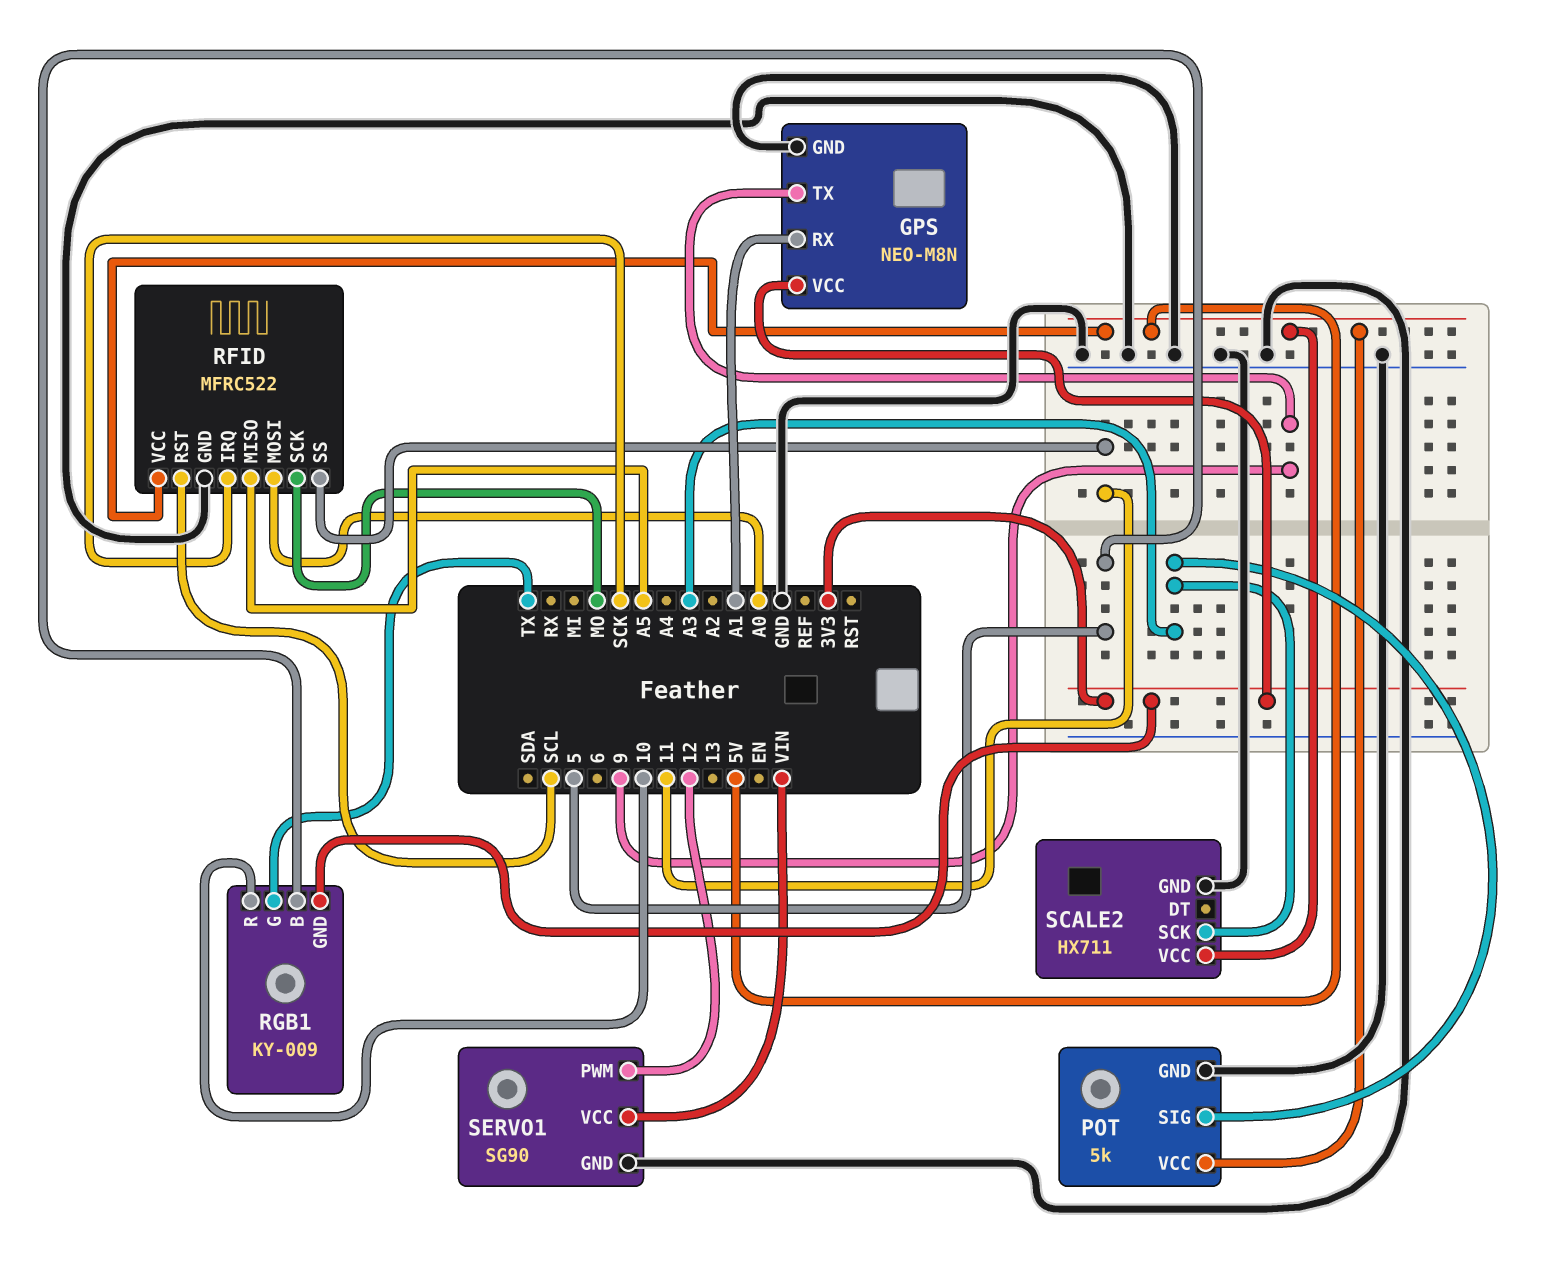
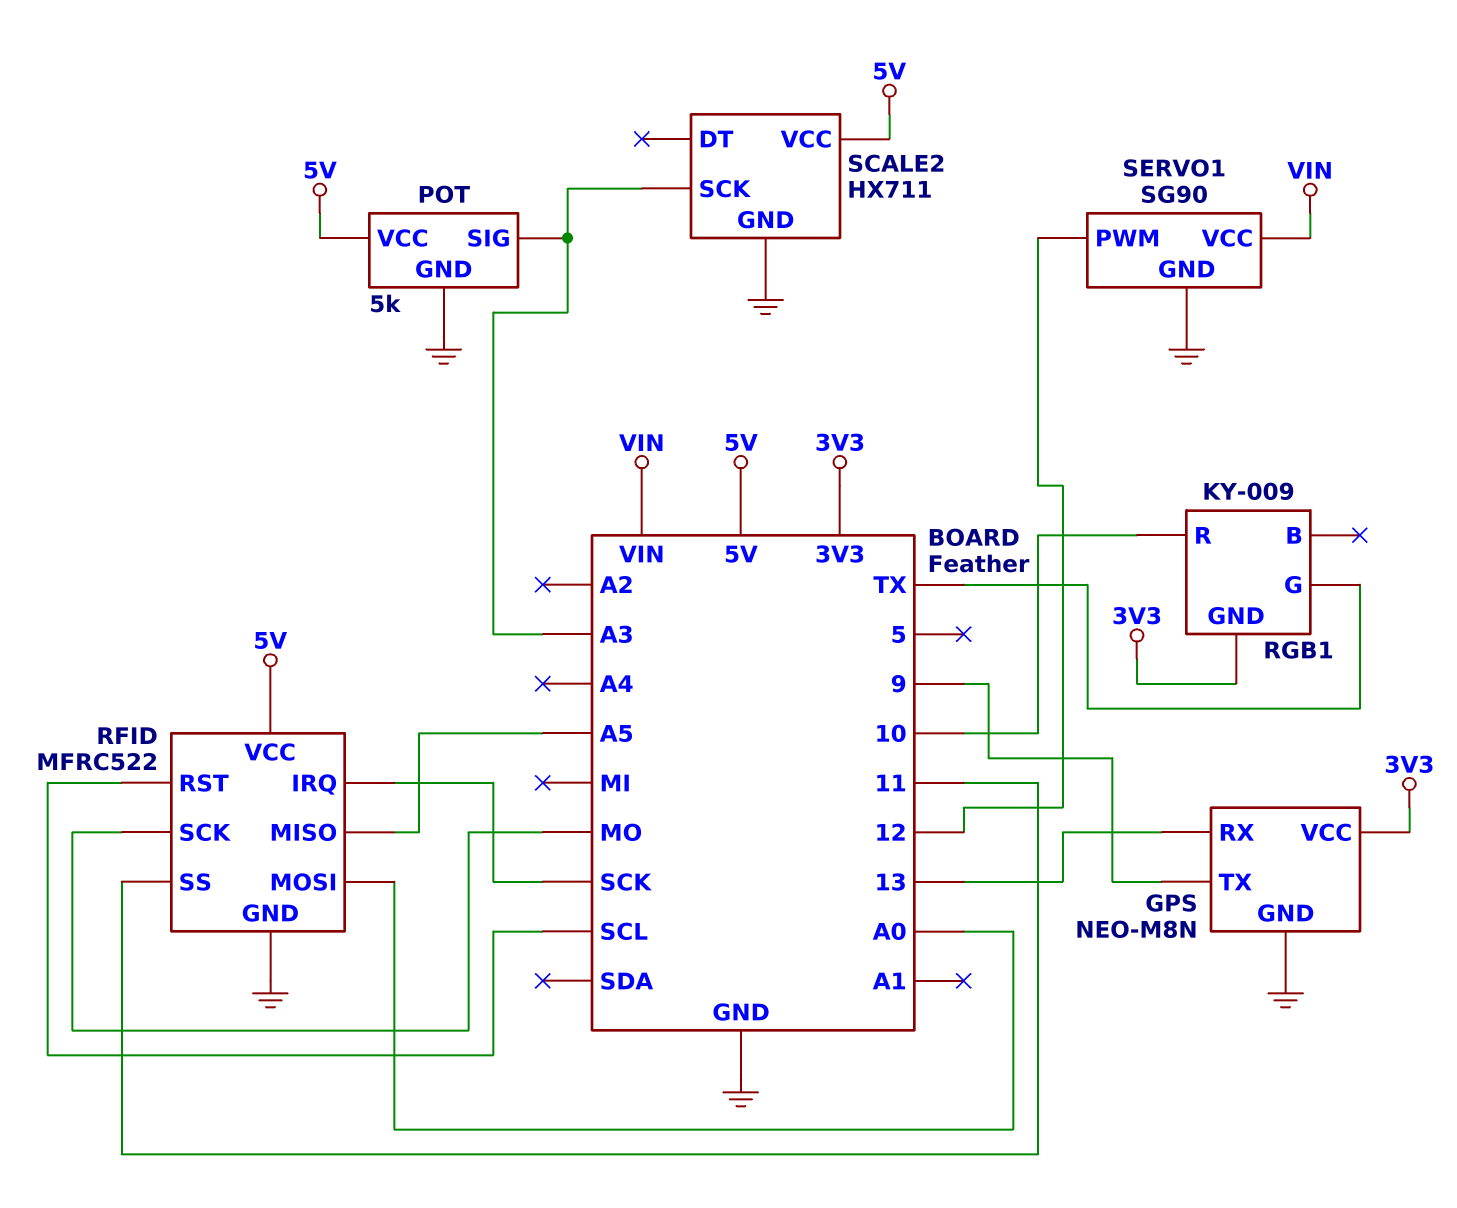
GPS pin RX: A1 -> 13
RGB1 pin B: 5 -> none

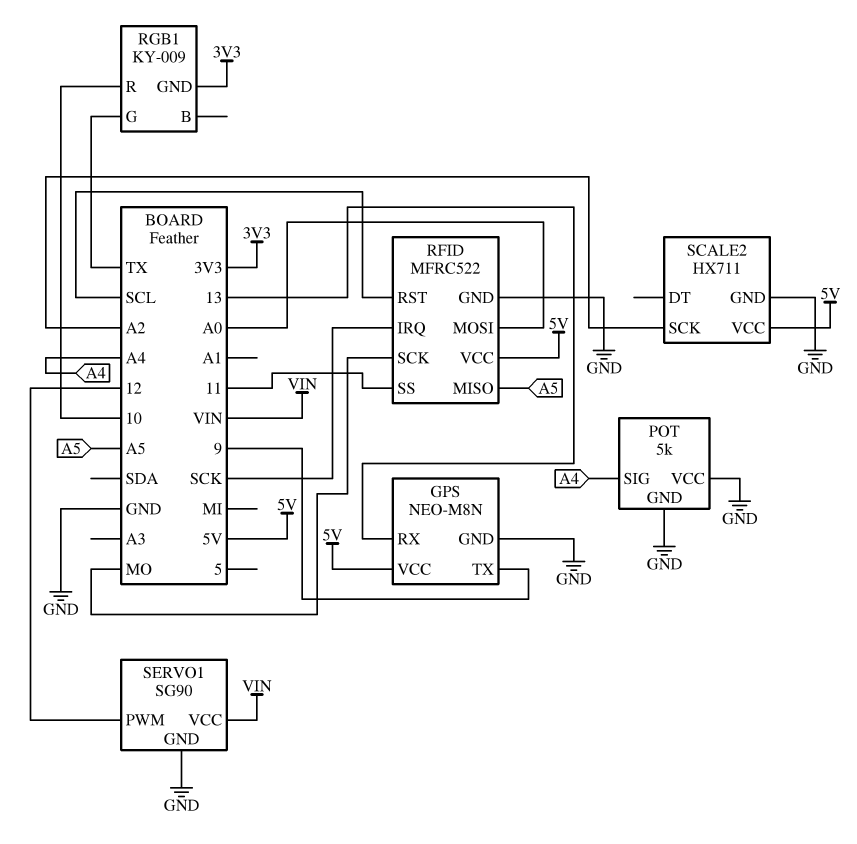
GPS pin VCC: 3V3 -> 5V
POT pin SIG: A3 -> A4
POT pin VCC: 5V -> GND
SCALE2 pin SCK: A3 -> A2

